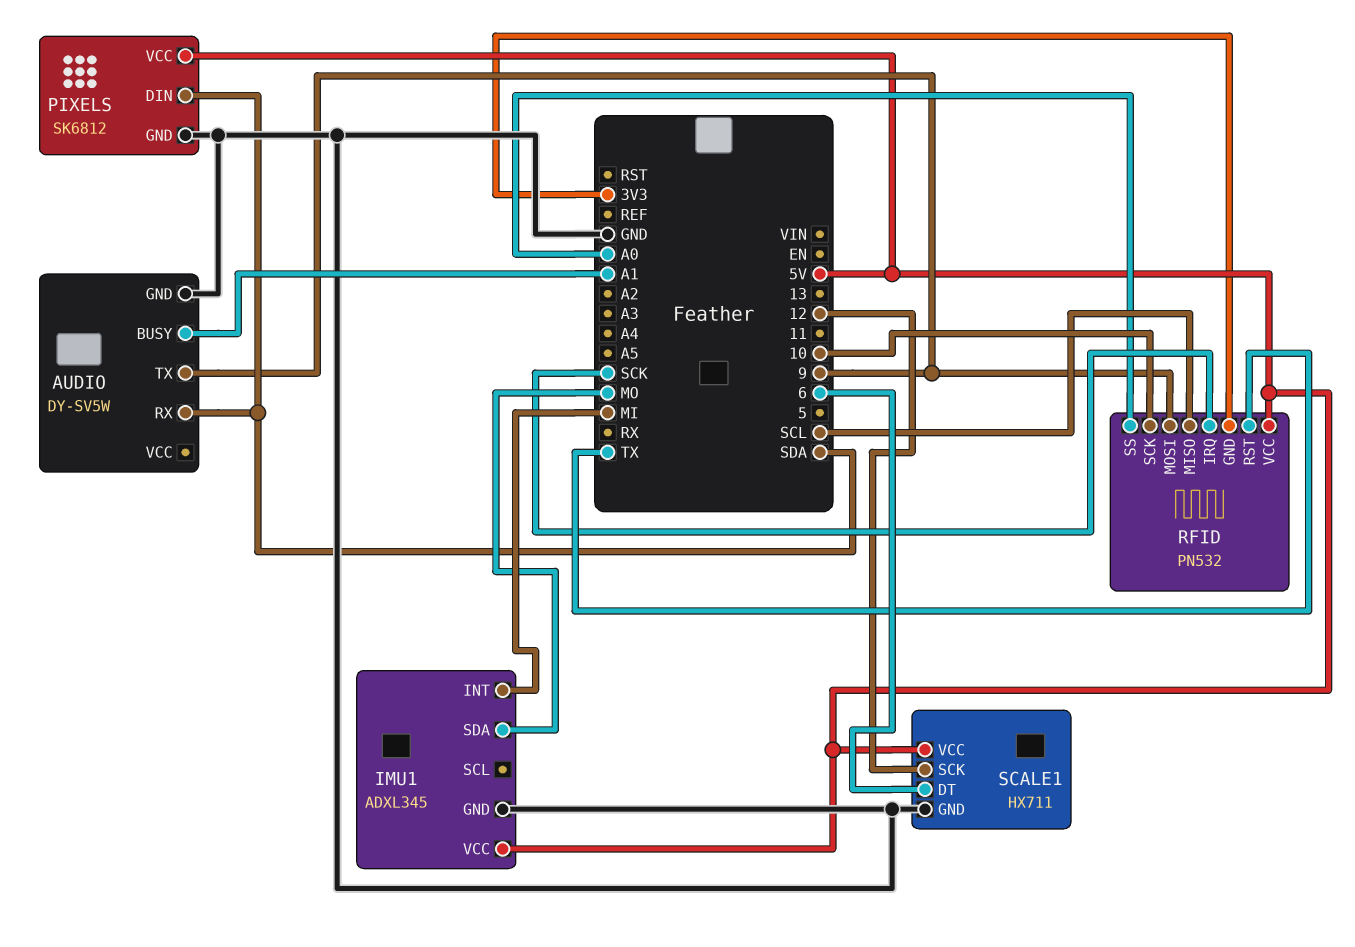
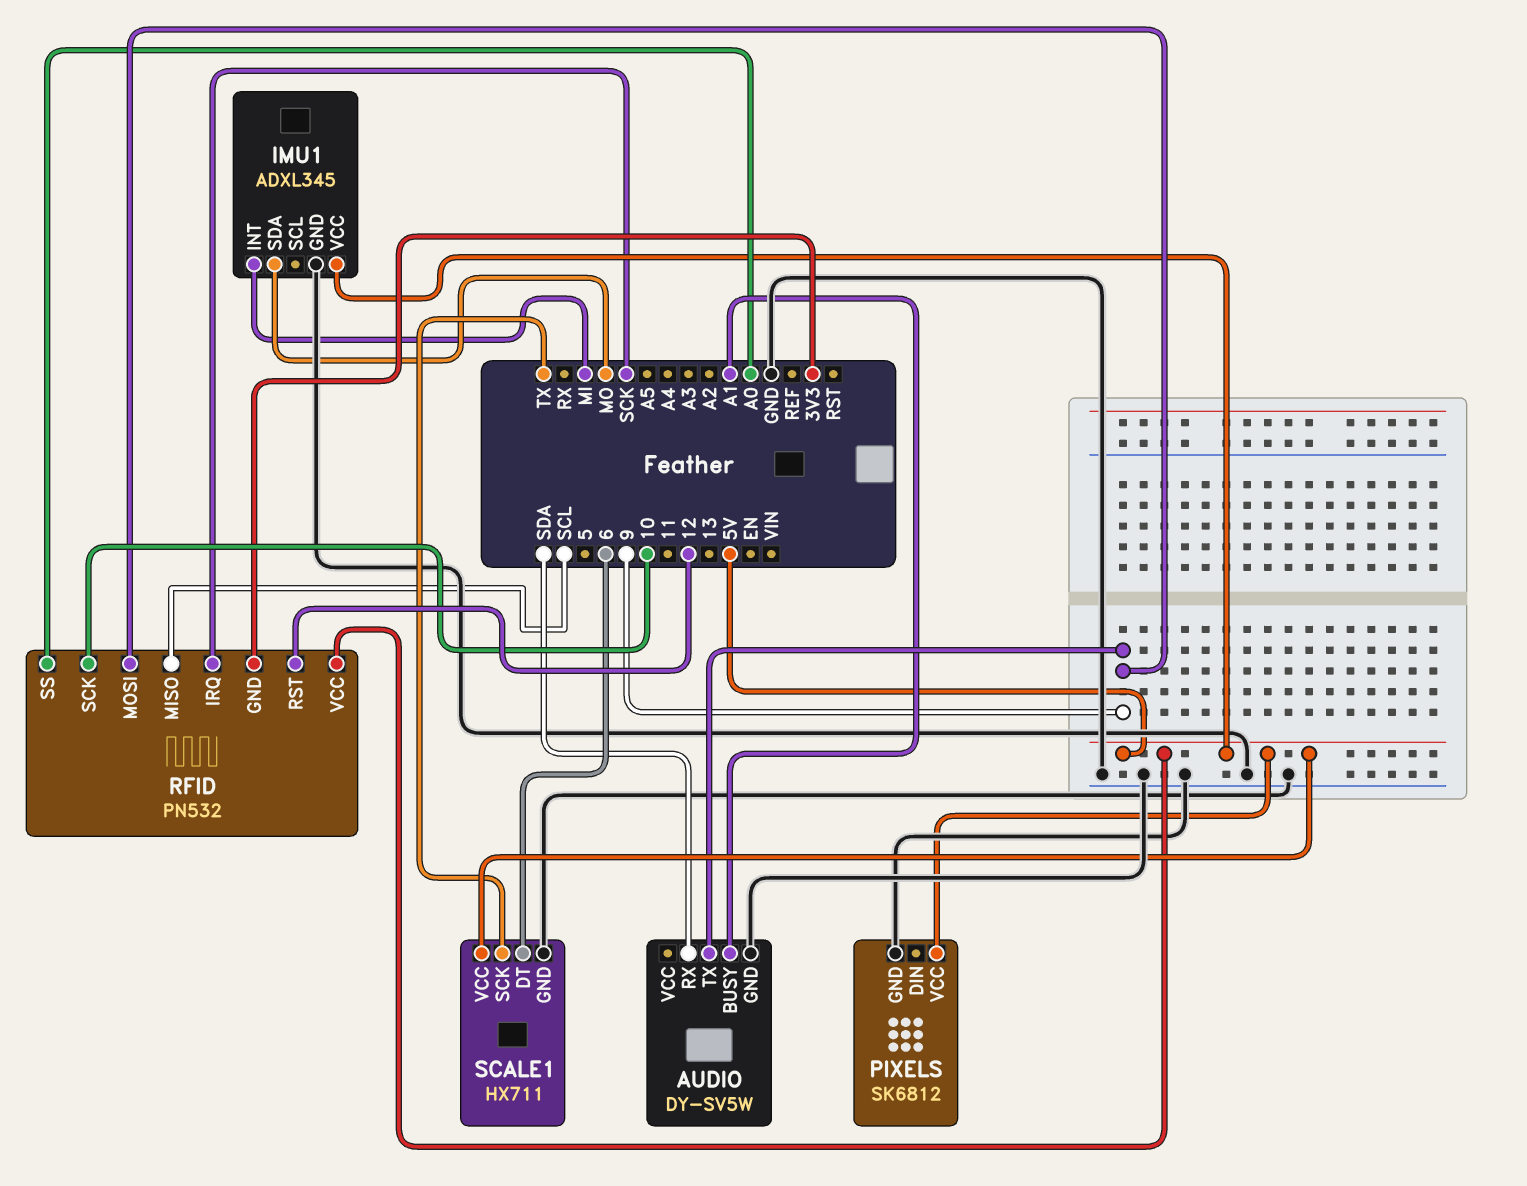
PIXELS pin DIN: SDA -> none
RFID pin RST: TX -> 12
SCALE1 pin SCK: 12 -> TX

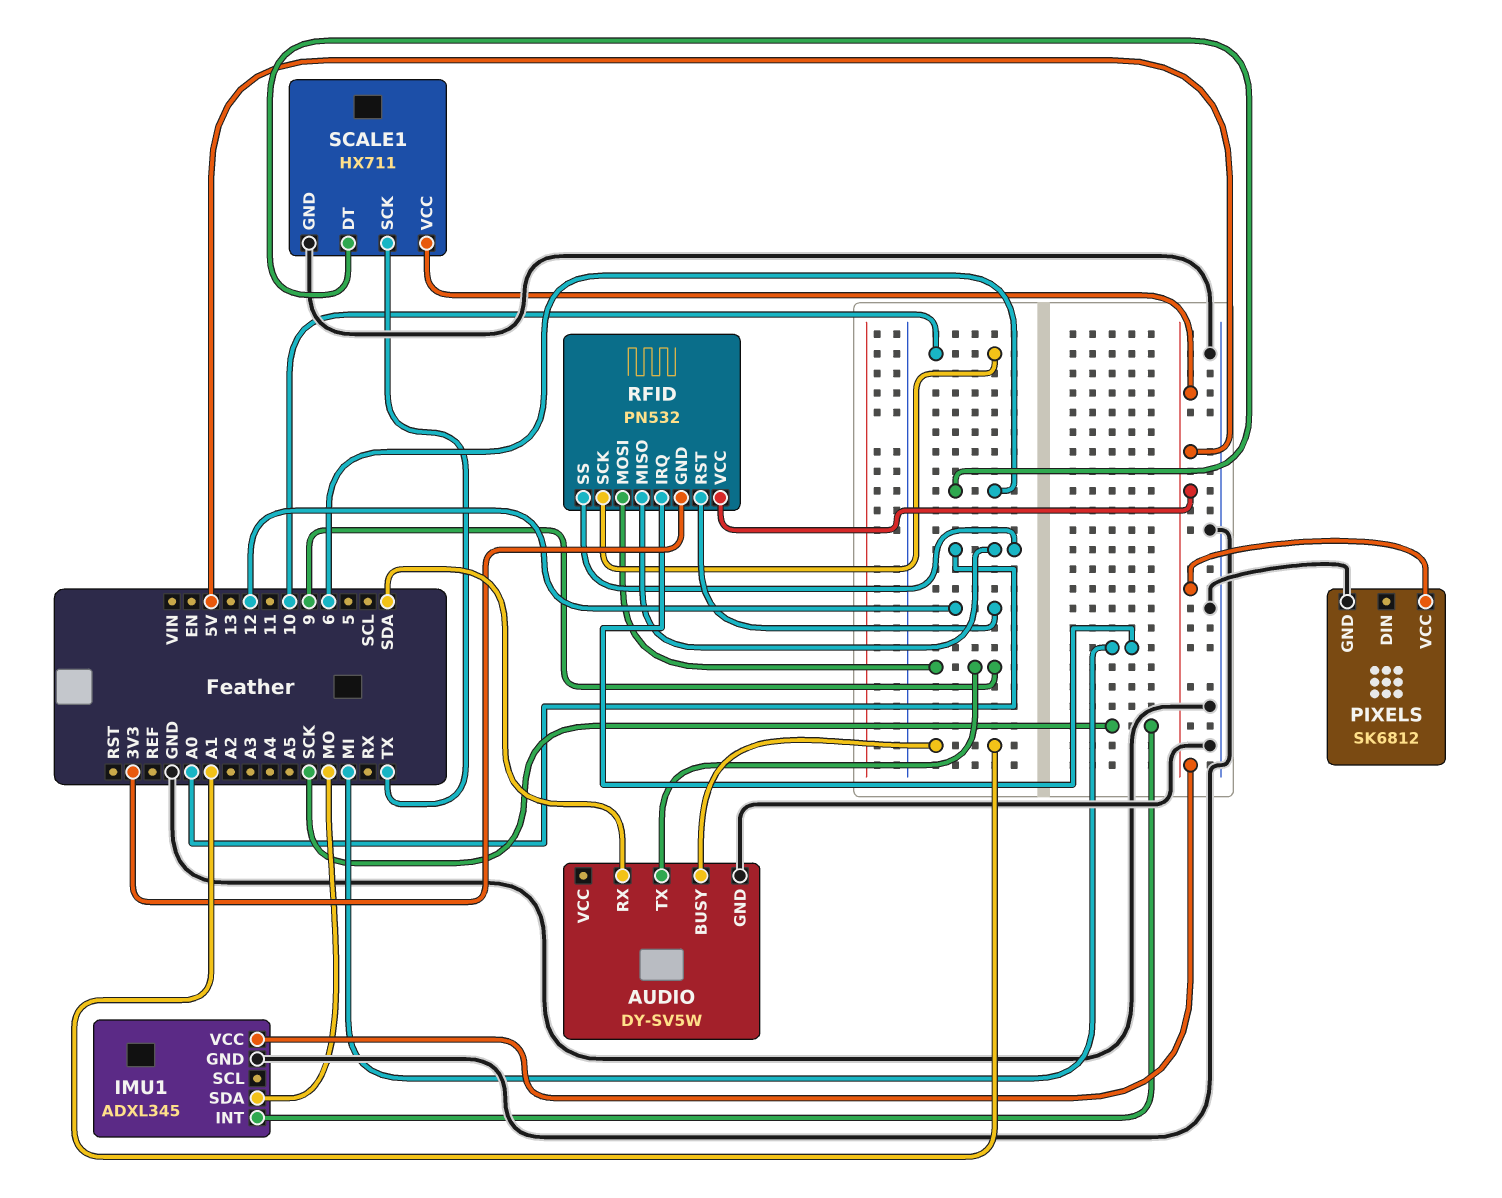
IMU1 pin INT: MI -> SCK
RFID pin IRQ: SCK -> MI
RFID pin MISO: SCL -> A0

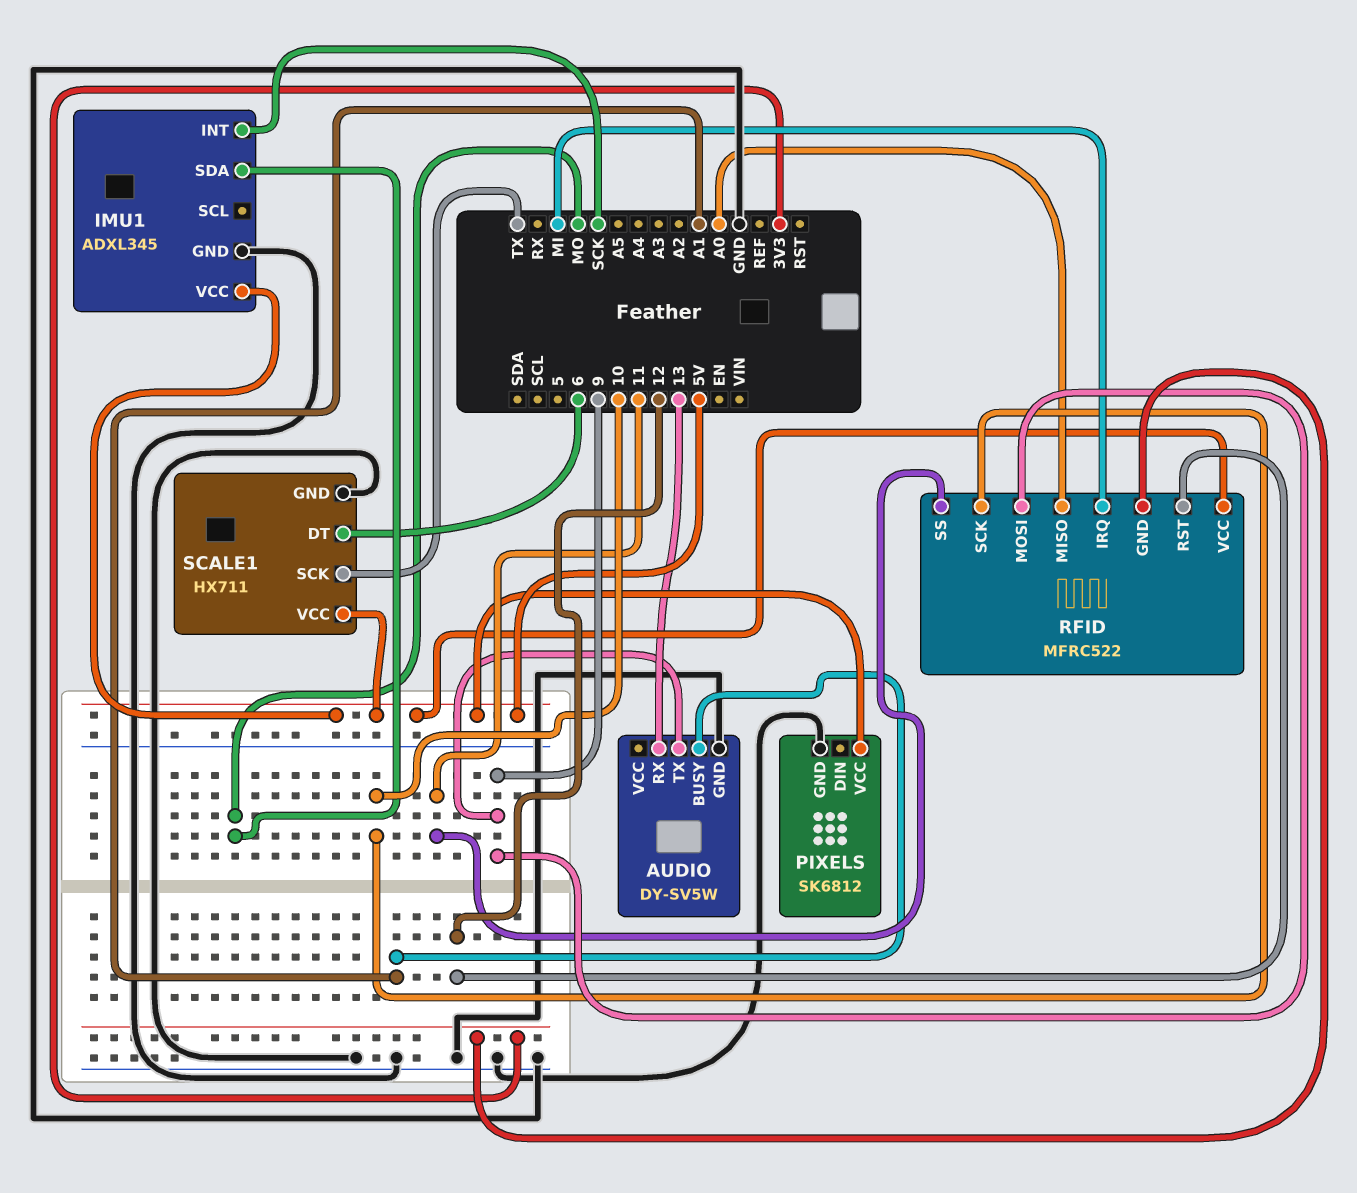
AUDIO pin RX: SDA -> 13
RFID: PN532 -> MFRC522
RFID pin SS: A0 -> 11

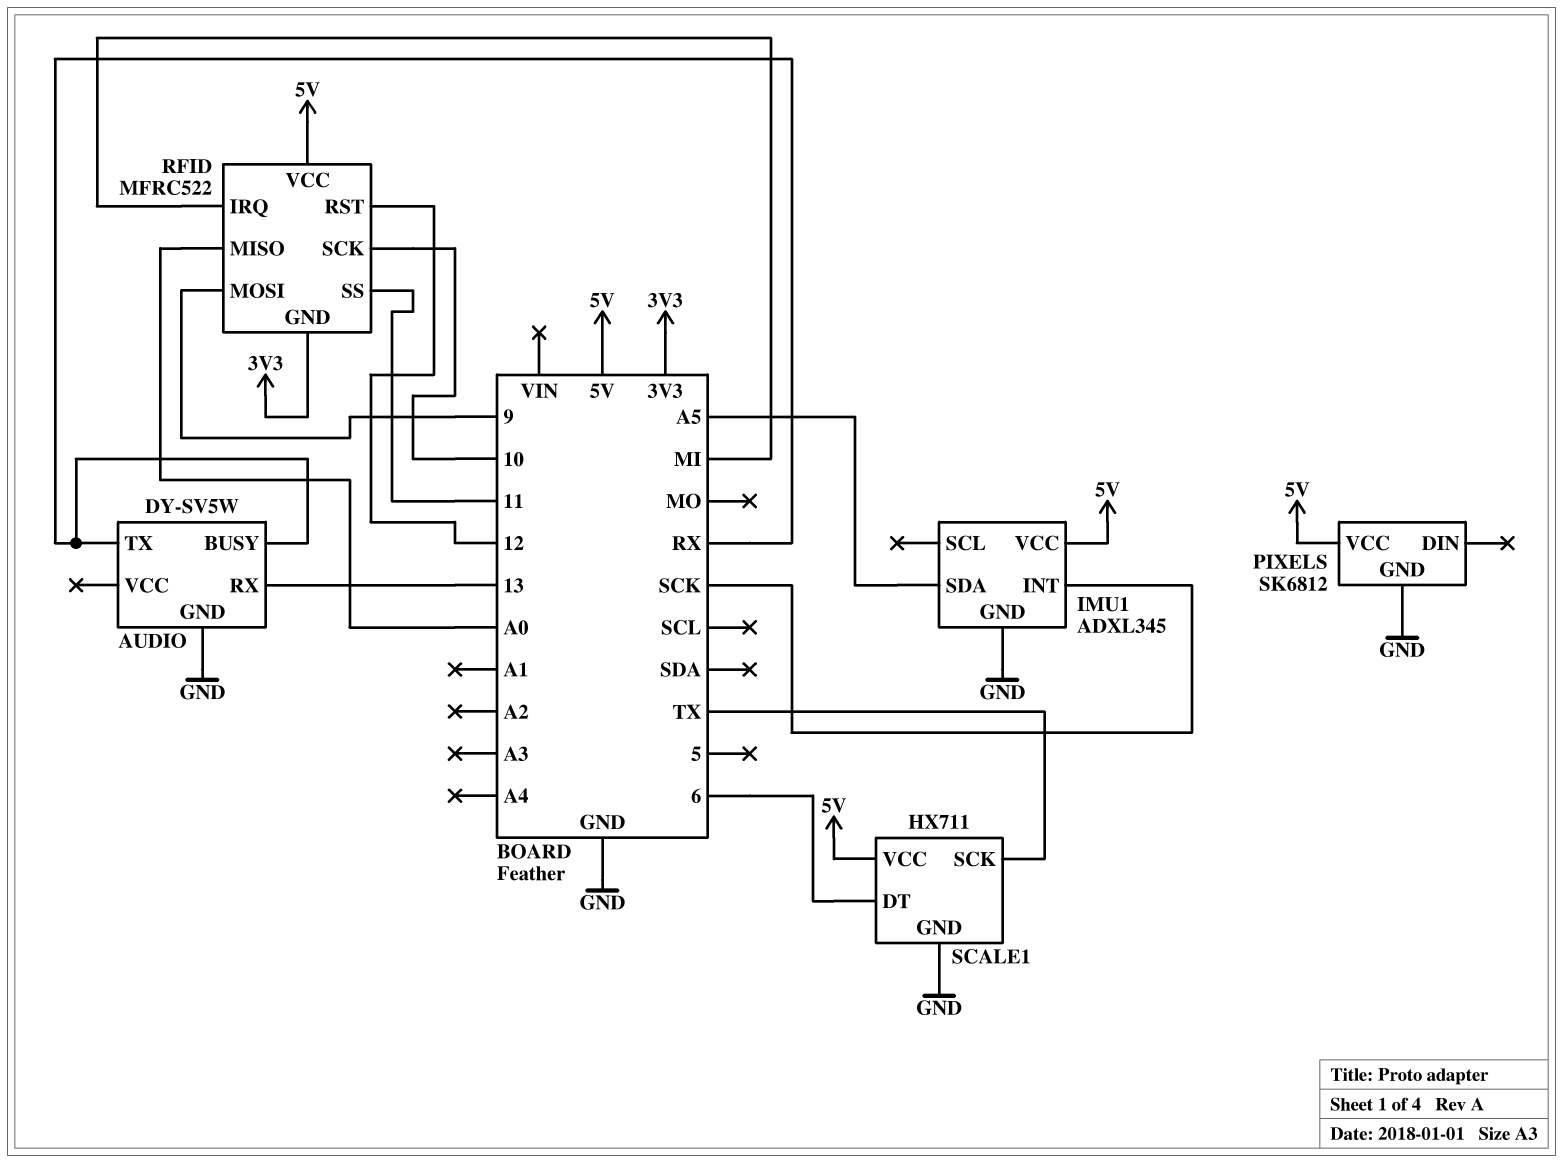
AUDIO pin BUSY: A1 -> RX
AUDIO pin TX: 9 -> RX
IMU1 pin SDA: MO -> A5

